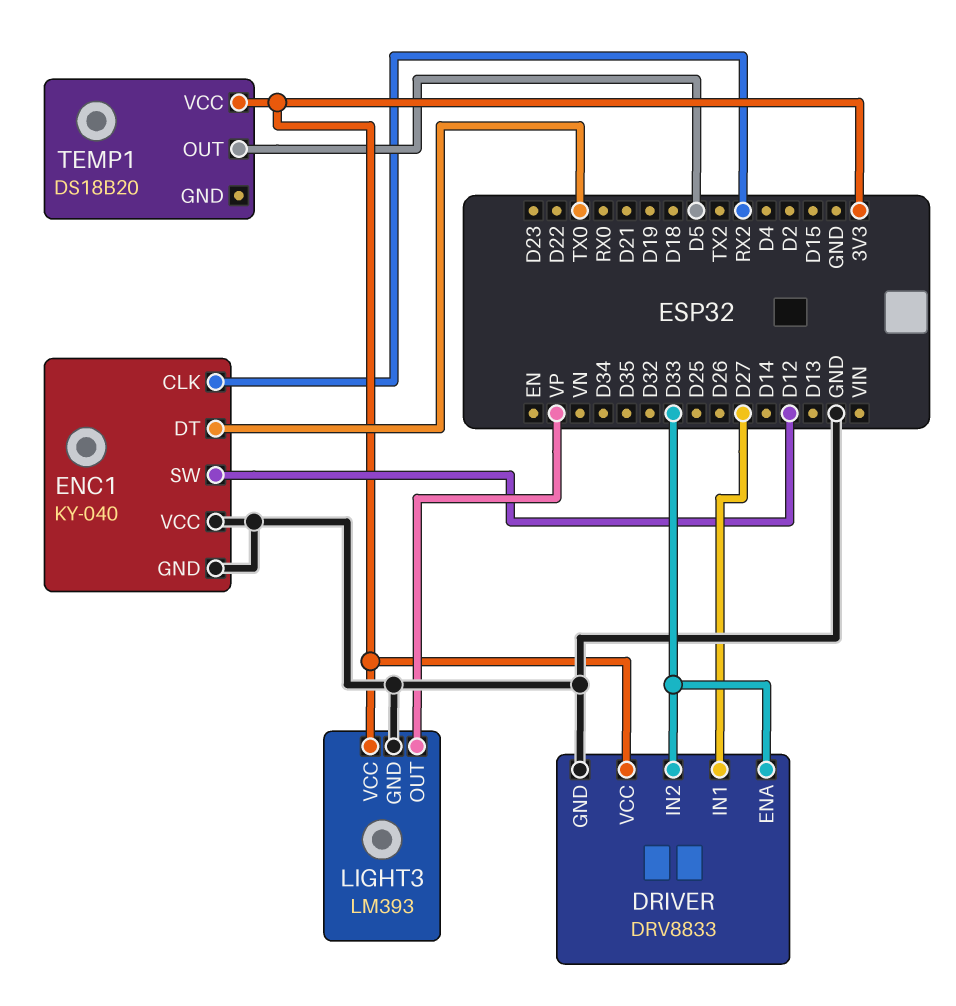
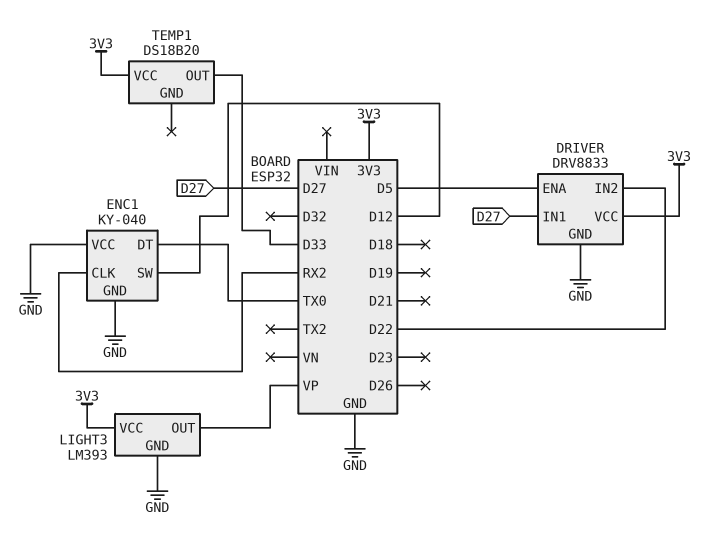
DRIVER pin ENA: D33 -> D5
DRIVER pin IN2: D33 -> D22
TEMP1 pin OUT: D5 -> D33

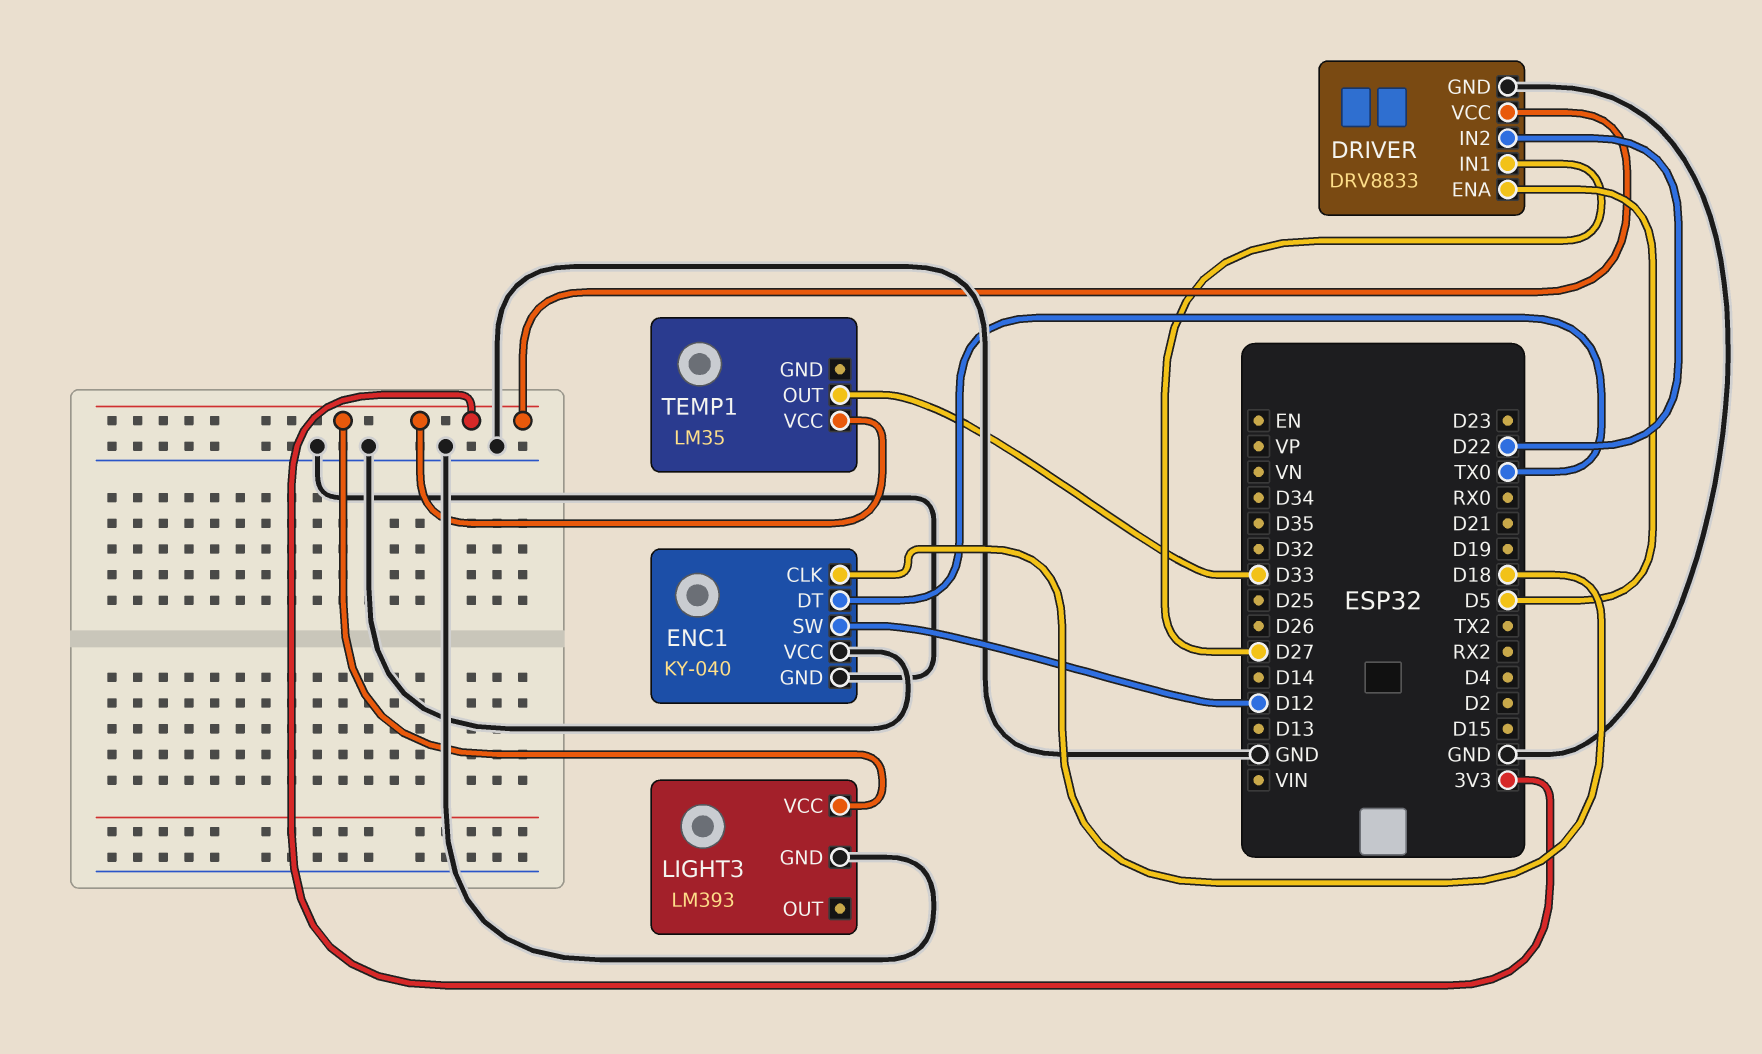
ENC1 pin CLK: RX2 -> D18
LIGHT3 pin OUT: VP -> none
TEMP1: DS18B20 -> LM35

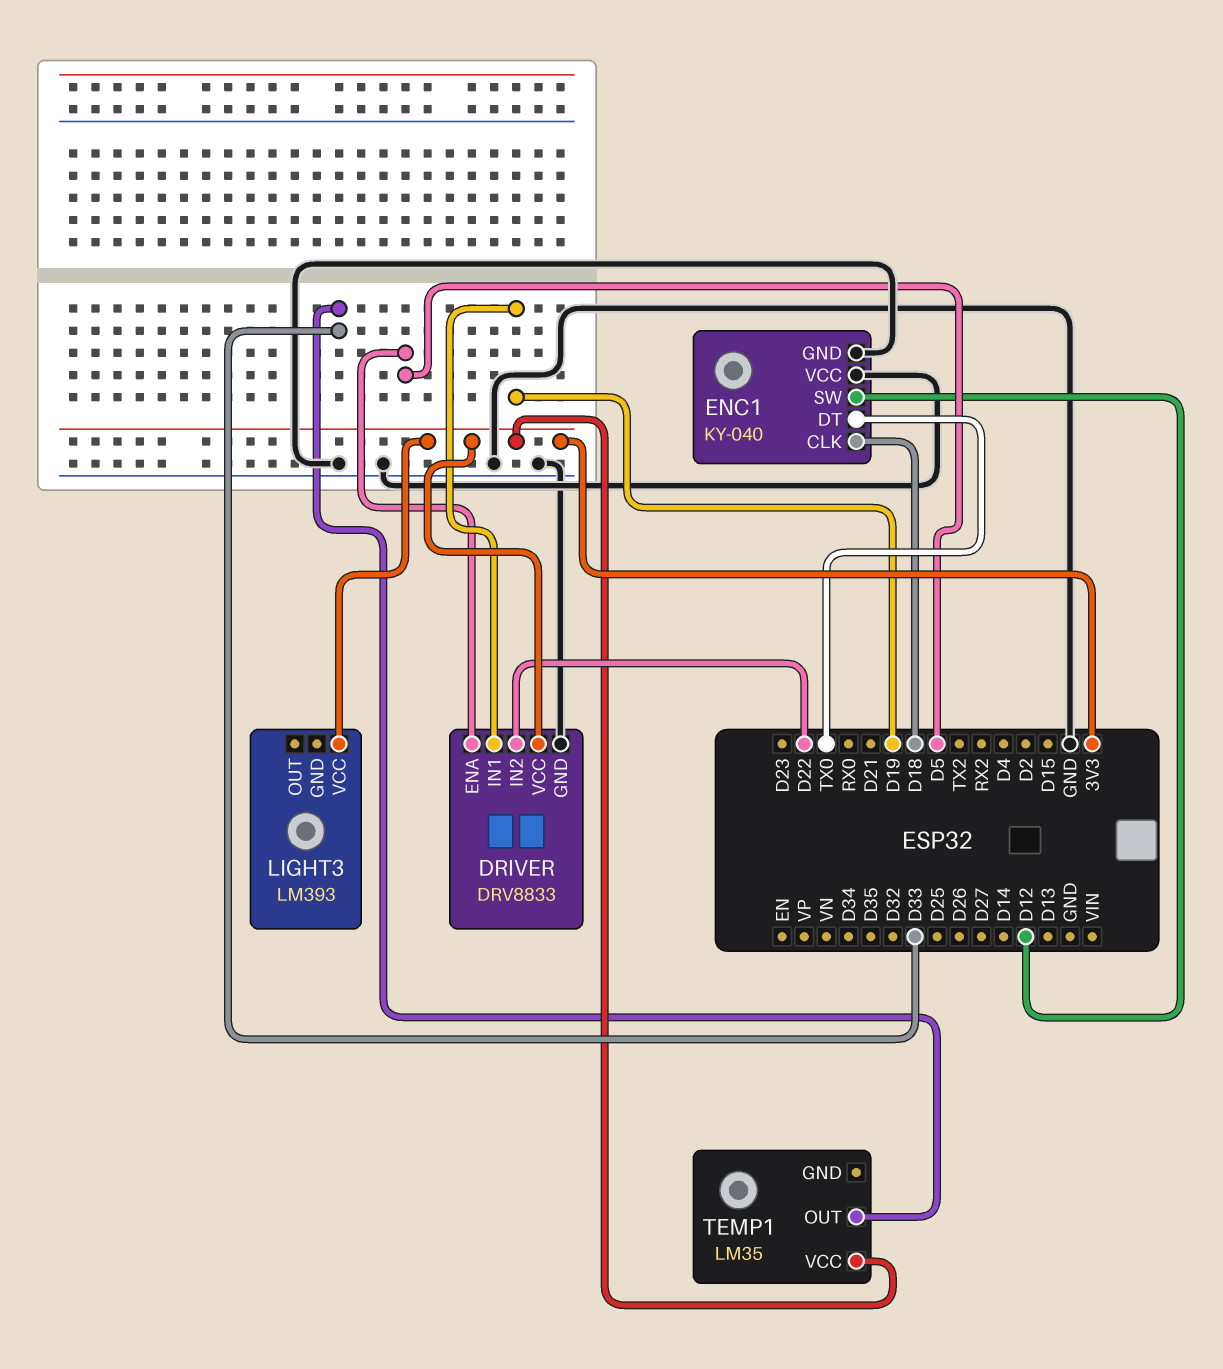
DRIVER pin IN1: D27 -> D19
LIGHT3 pin GND: GND -> none

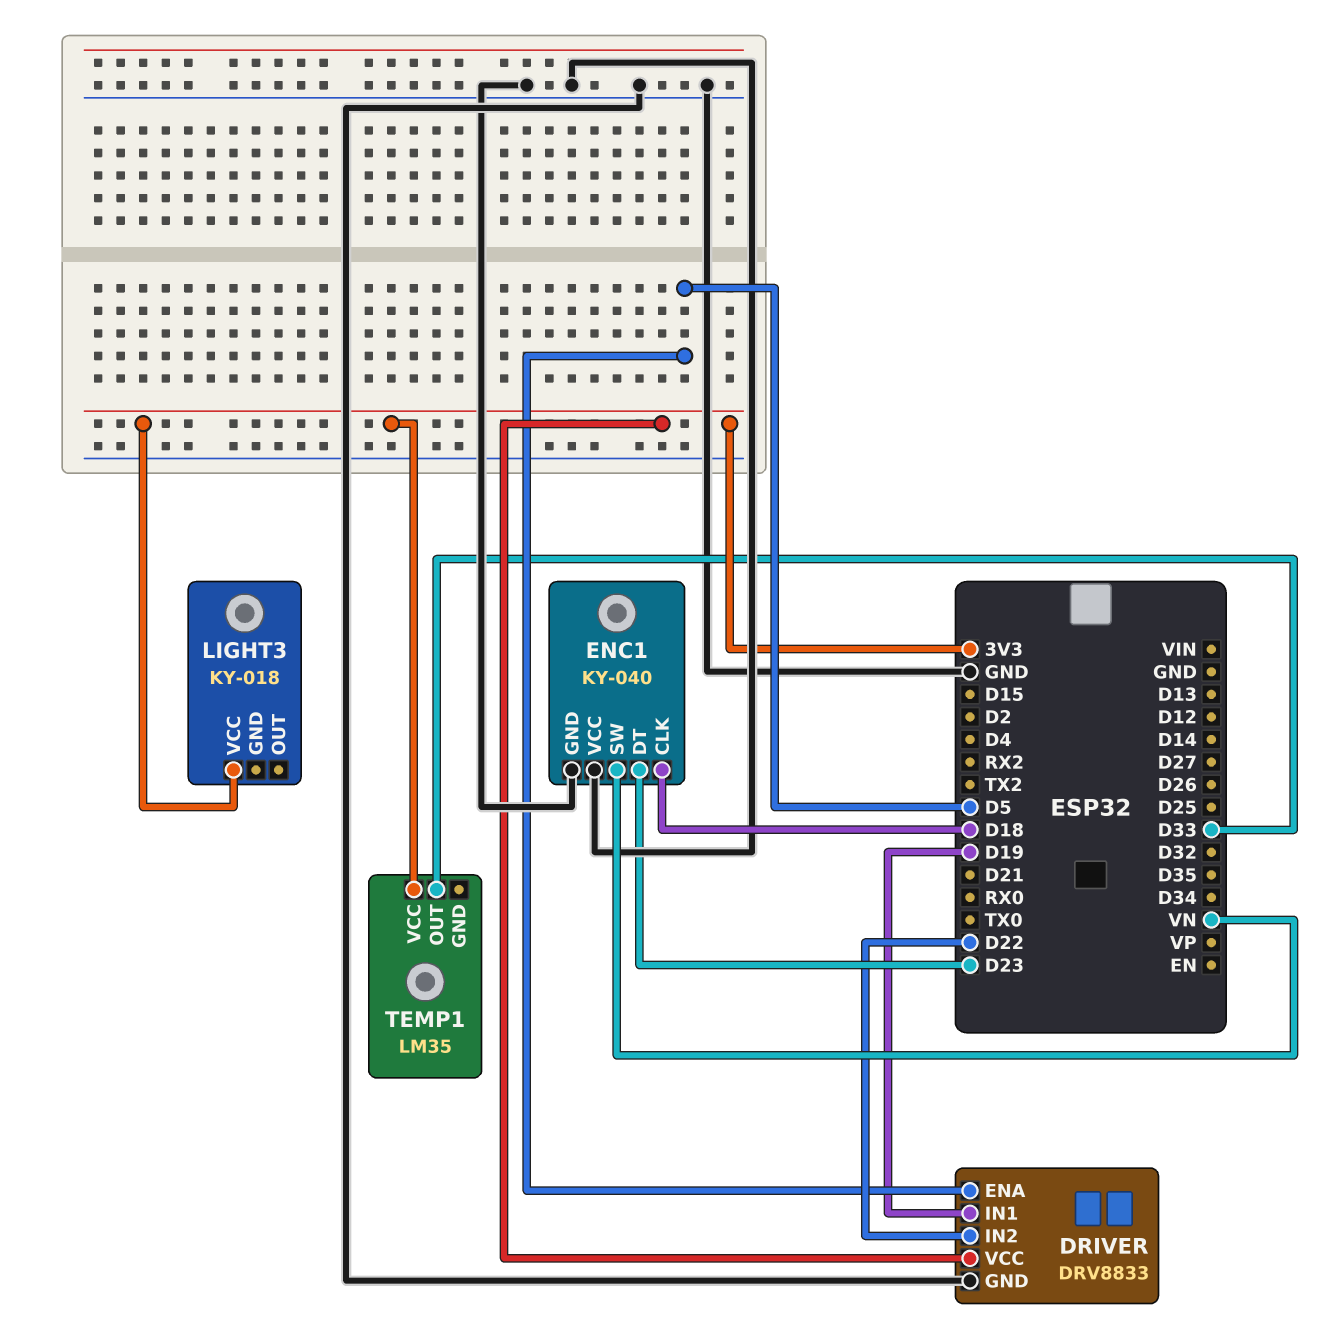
ENC1 pin DT: TX0 -> D23
ENC1 pin SW: D12 -> VN
LIGHT3: LM393 -> KY-018

